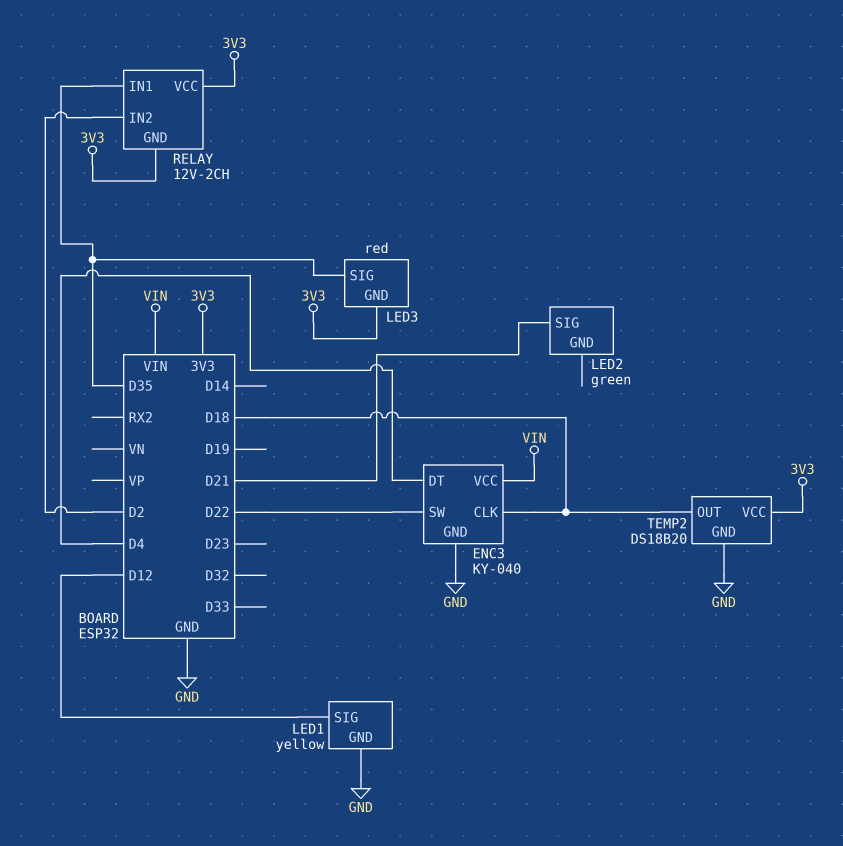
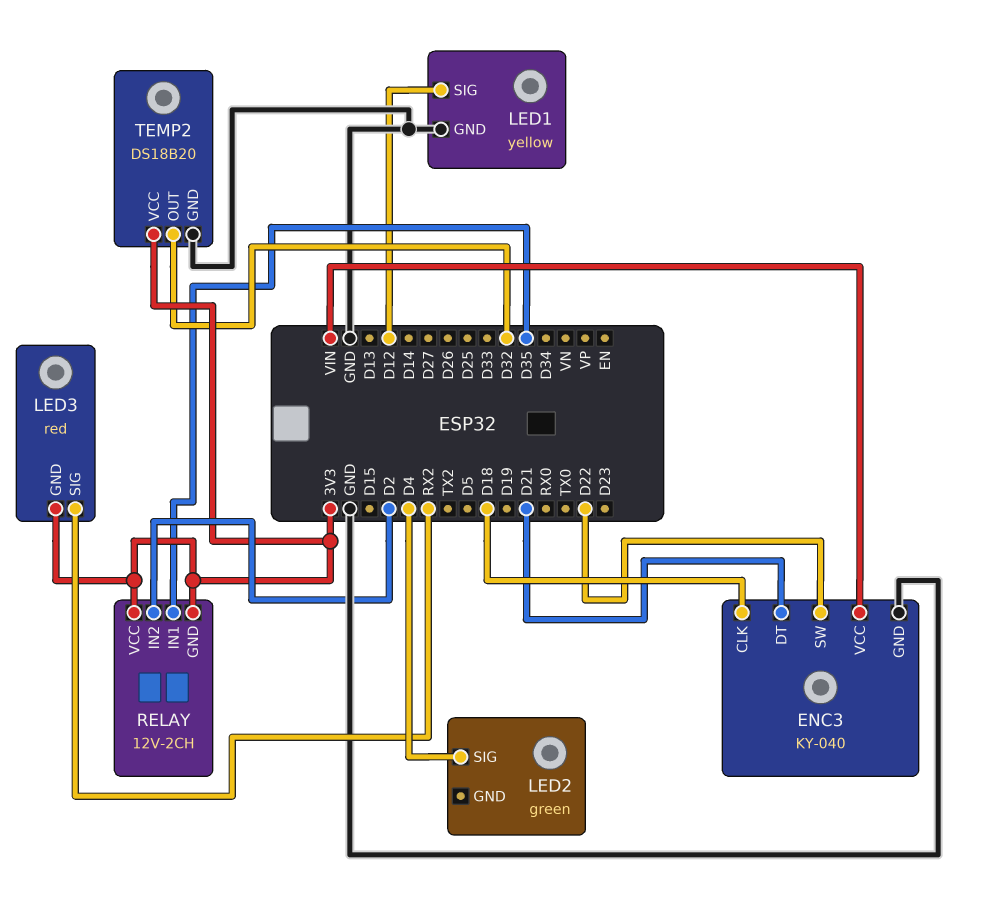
ENC3 pin DT: D4 -> D21
LED2 pin SIG: D21 -> D4
LED3 pin SIG: D35 -> RX2
TEMP2 pin OUT: D18 -> D32

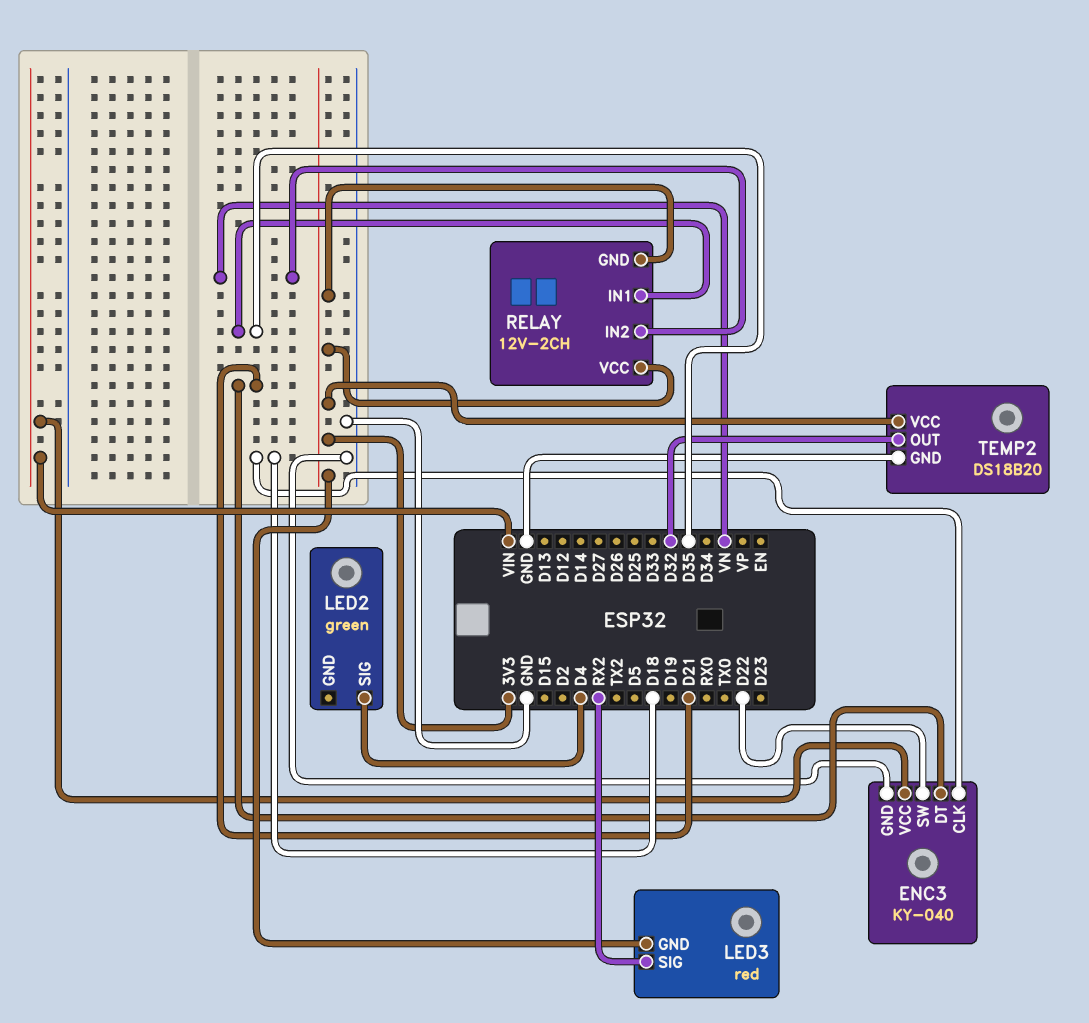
LED1: yellow -> none
LED1 pin GND: GND -> none
LED1 pin SIG: D12 -> none
RELAY pin IN2: D2 -> VN

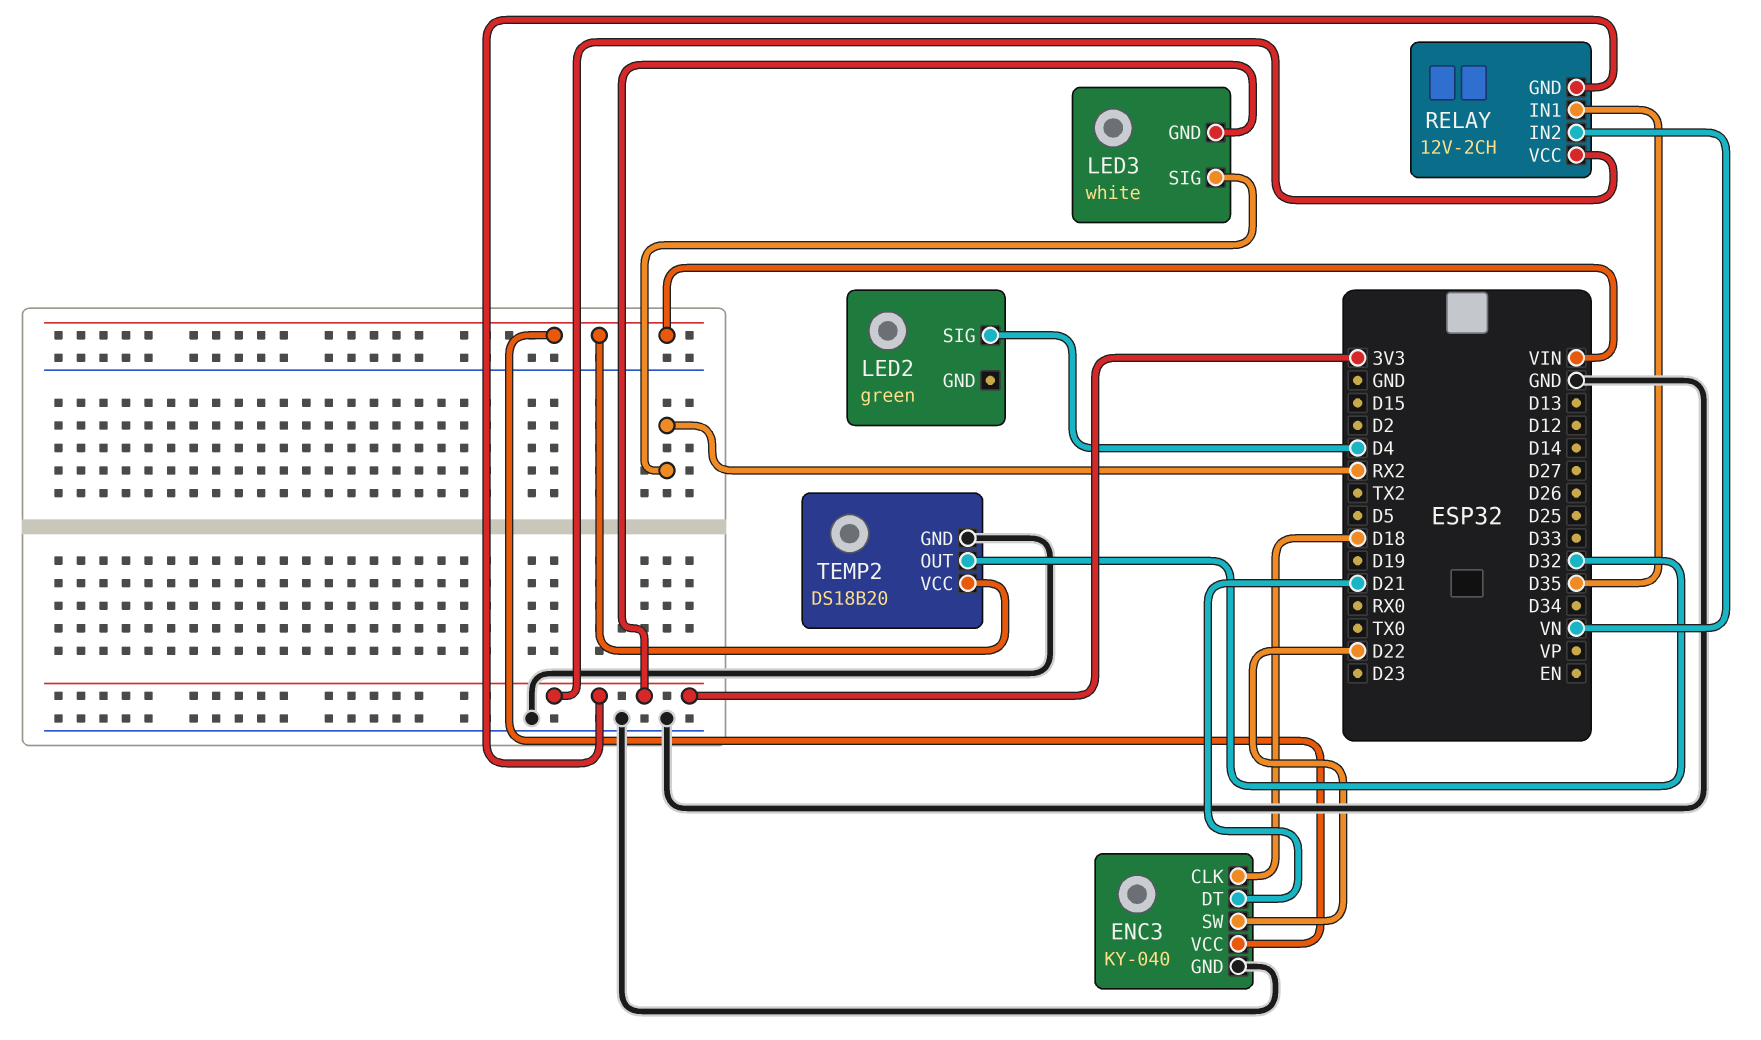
LED3: red -> white
TEMP2 pin VCC: 3V3 -> VIN

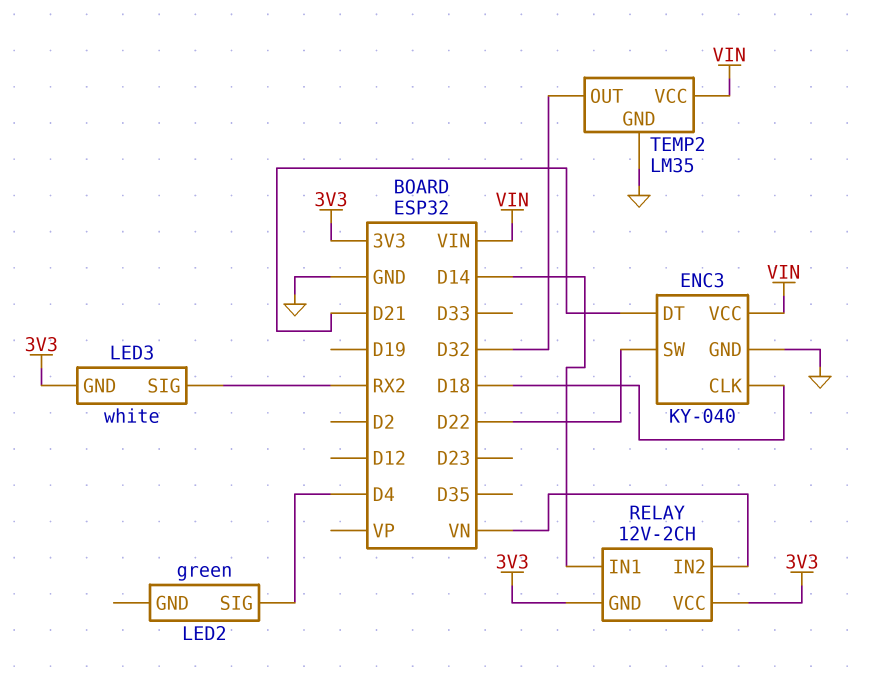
RELAY pin IN1: D35 -> D14
TEMP2: DS18B20 -> LM35

